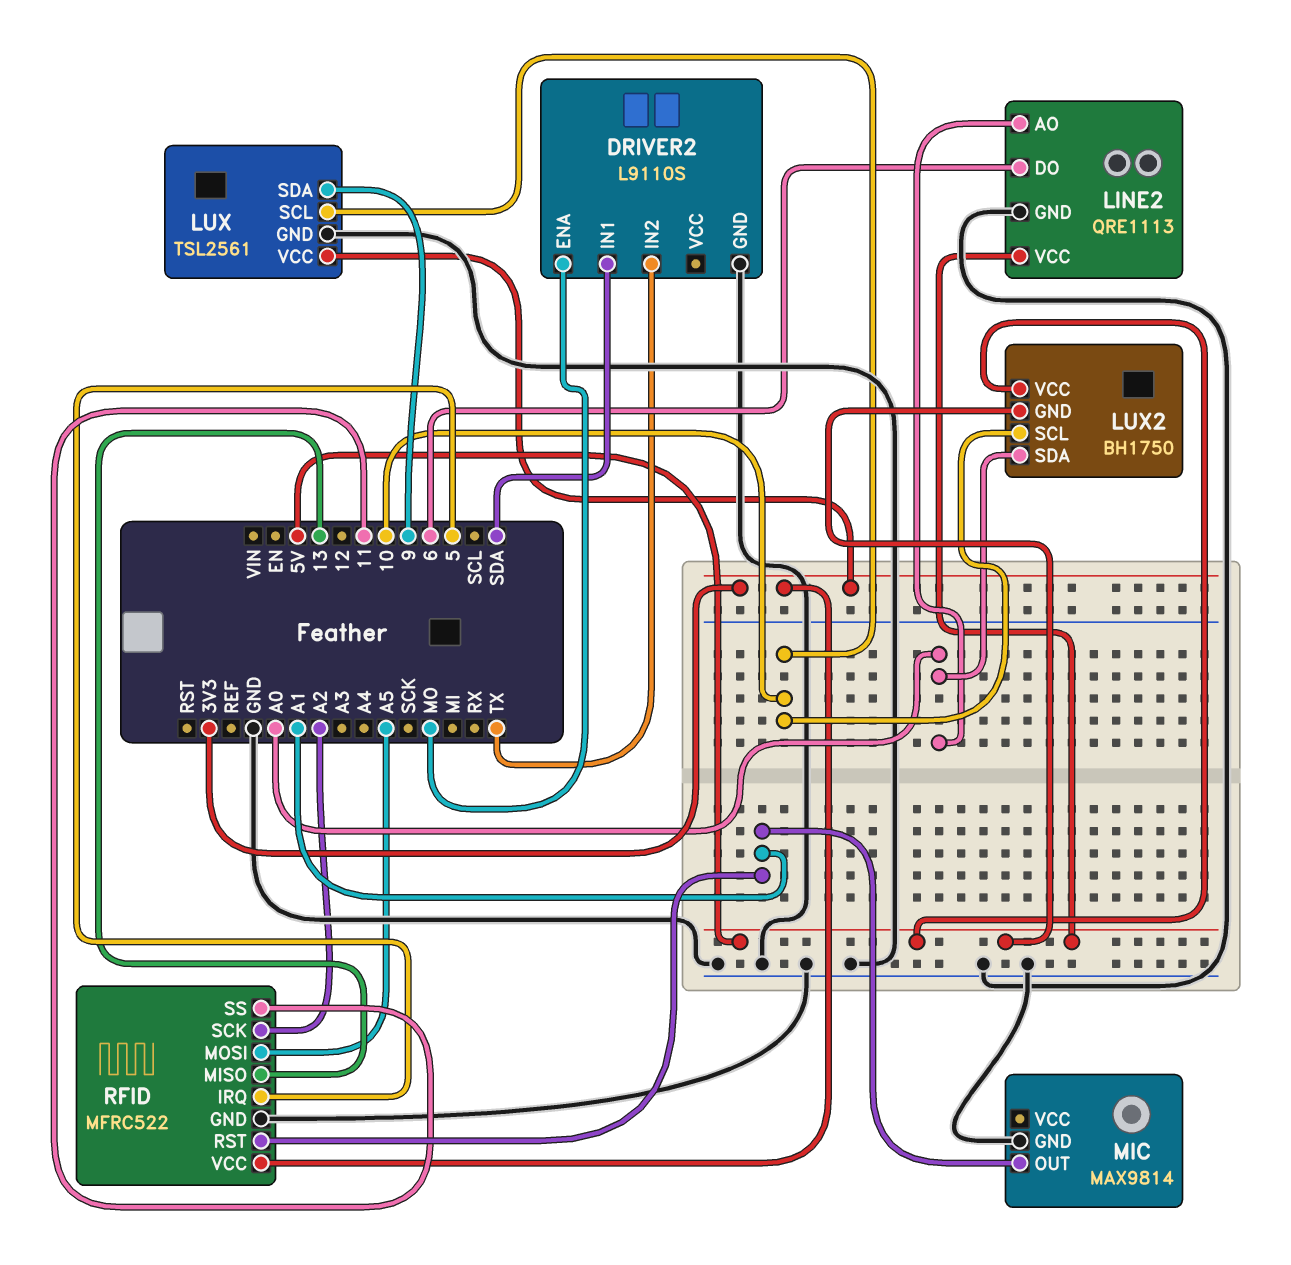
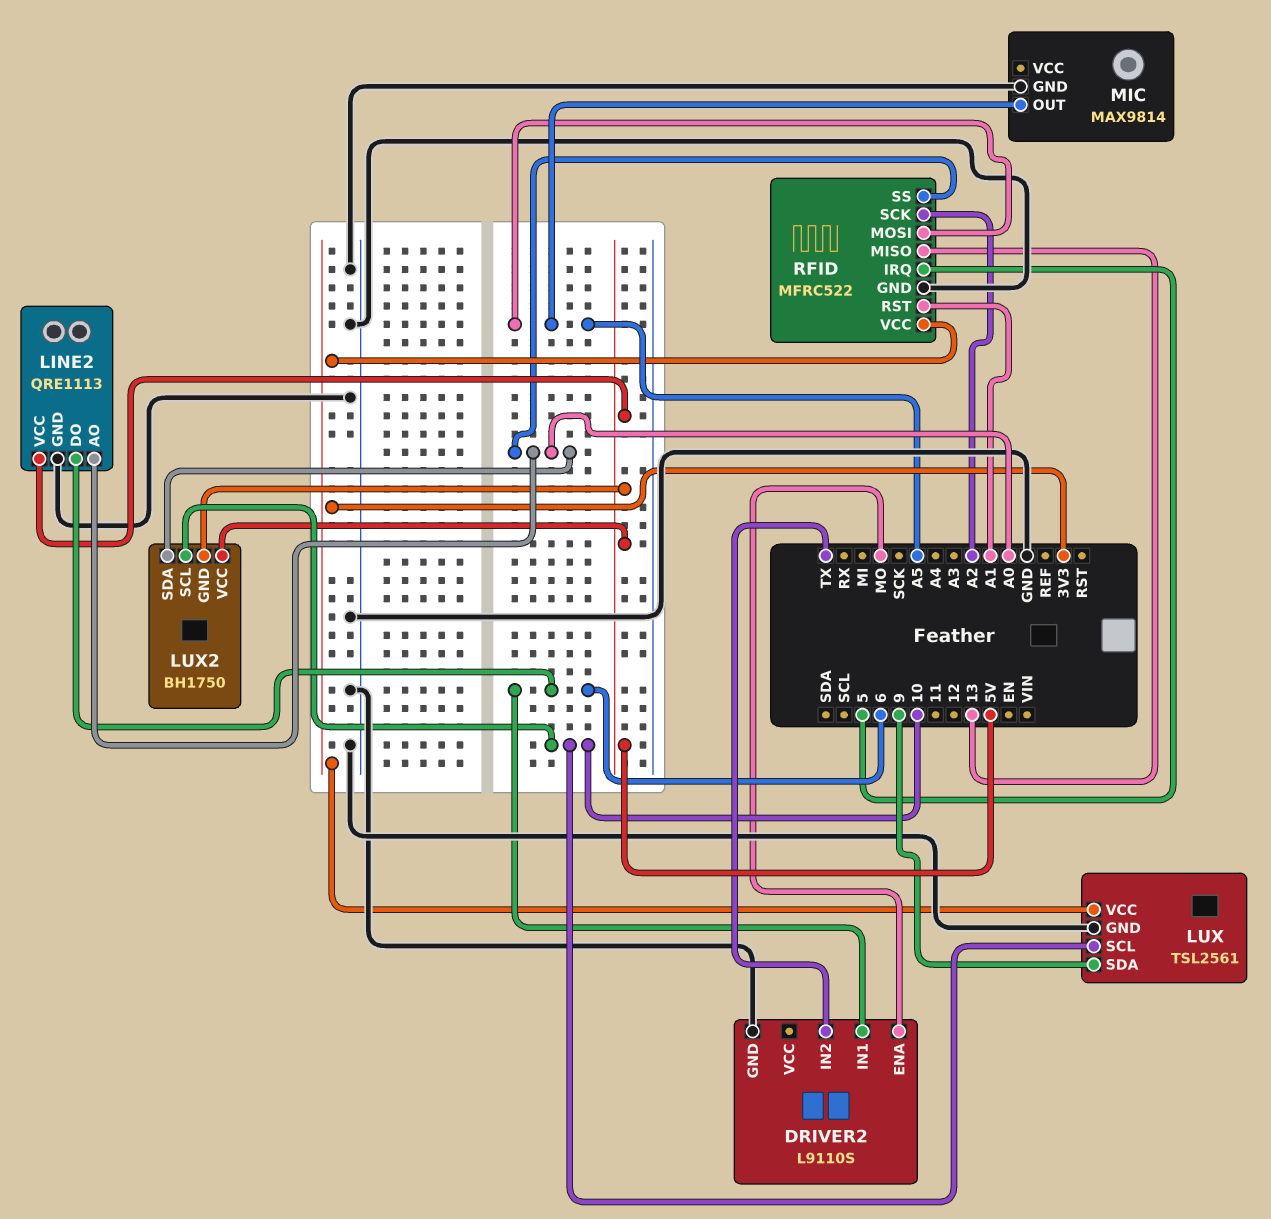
DRIVER2 pin IN1: SDA -> 6
MIC pin OUT: A1 -> A5
RFID pin SS: 11 -> A0

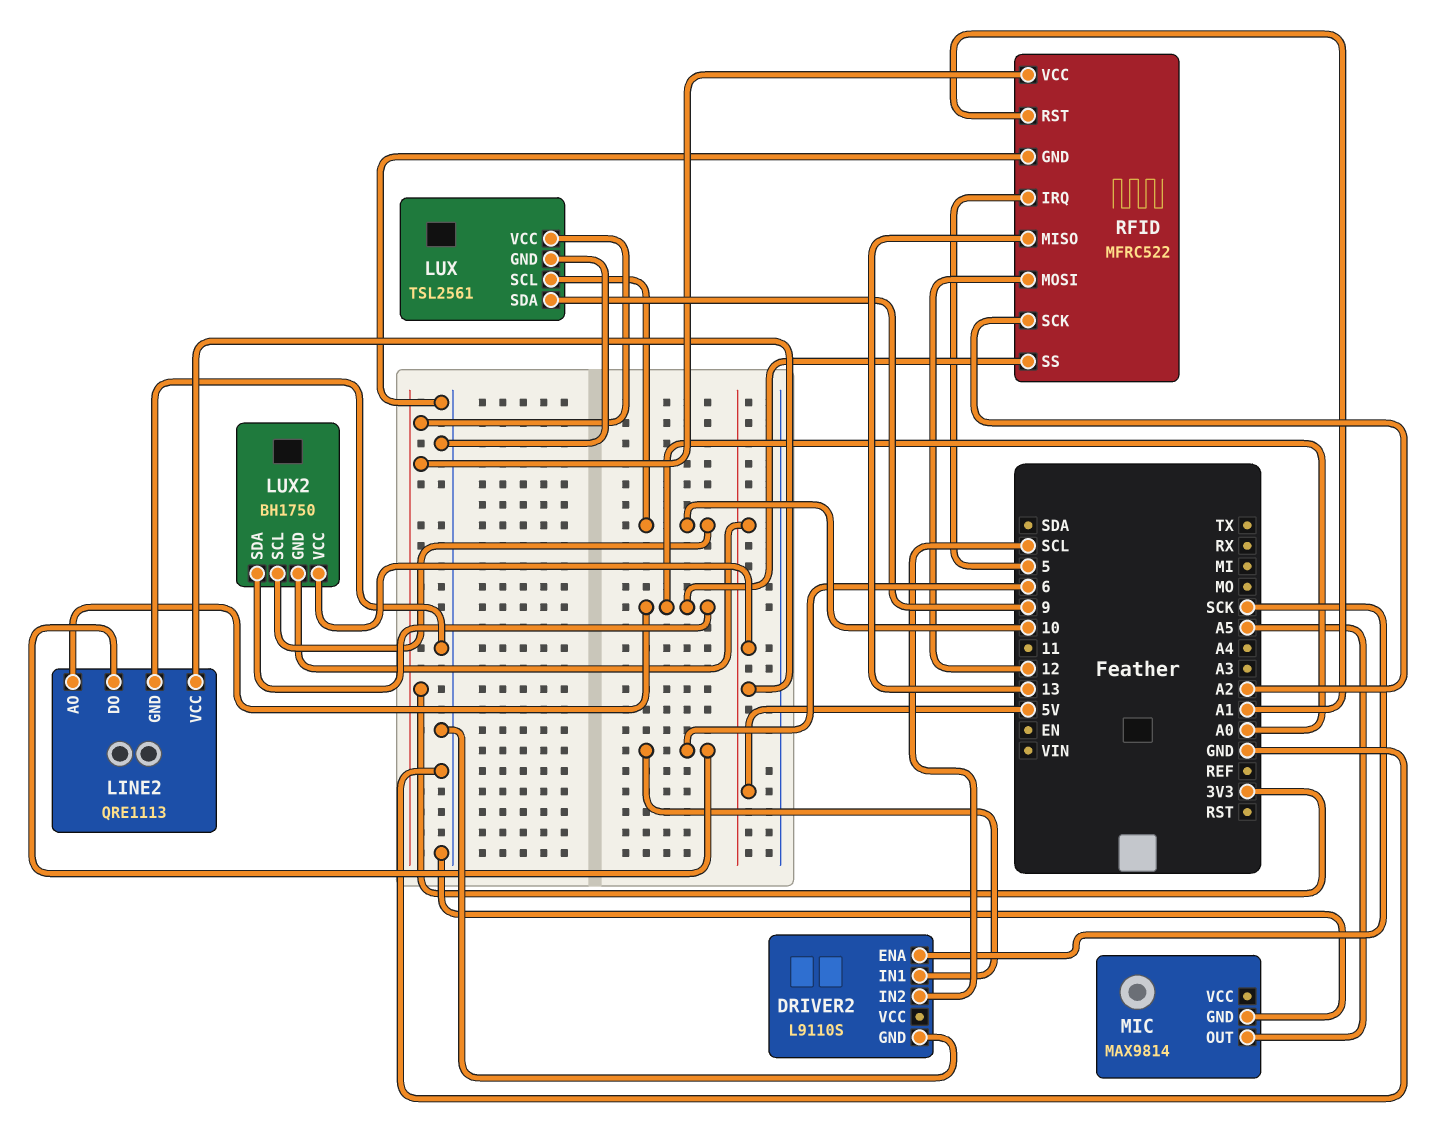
DRIVER2 pin ENA: MO -> SCK
DRIVER2 pin IN2: TX -> SCL
RFID pin MOSI: A5 -> 12

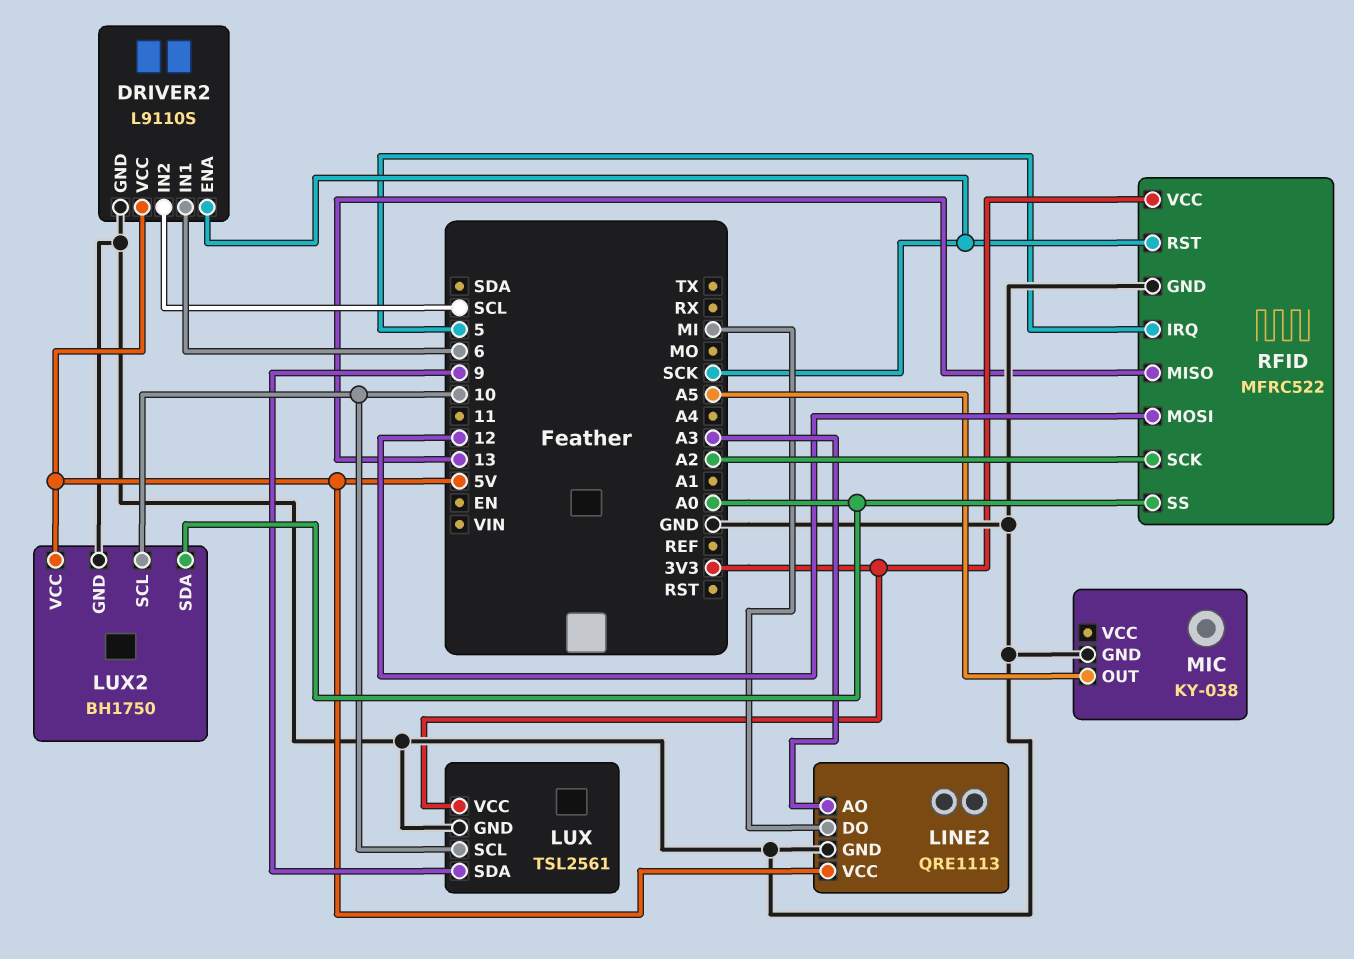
DRIVER2 pin VCC: none -> 5V
LINE2 pin AO: A0 -> A3
LINE2 pin DO: 6 -> MI
LUX2 pin GND: 5V -> GND
MIC: MAX9814 -> KY-038
RFID pin RST: A1 -> SCK

